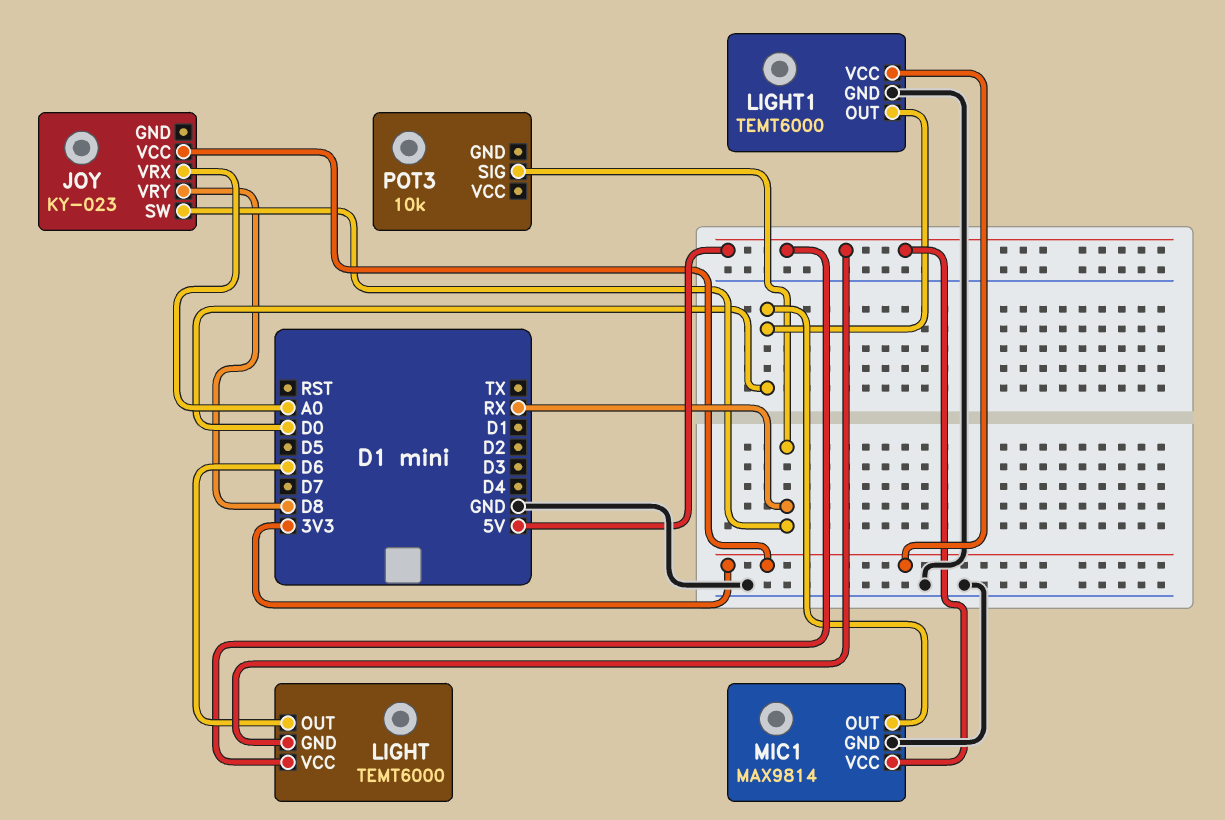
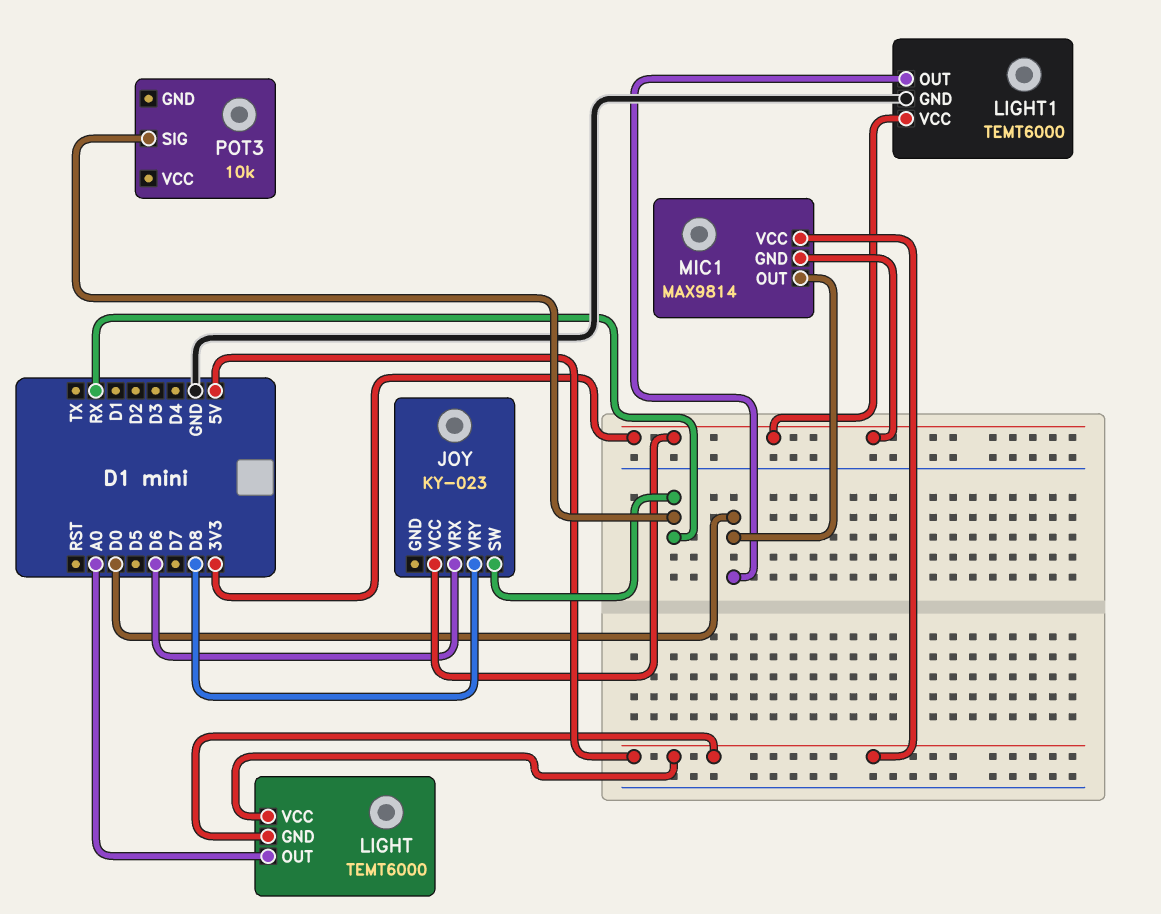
JOY pin VRX: A0 -> D6
LIGHT pin OUT: D6 -> A0
MIC1 pin GND: GND -> 3V3

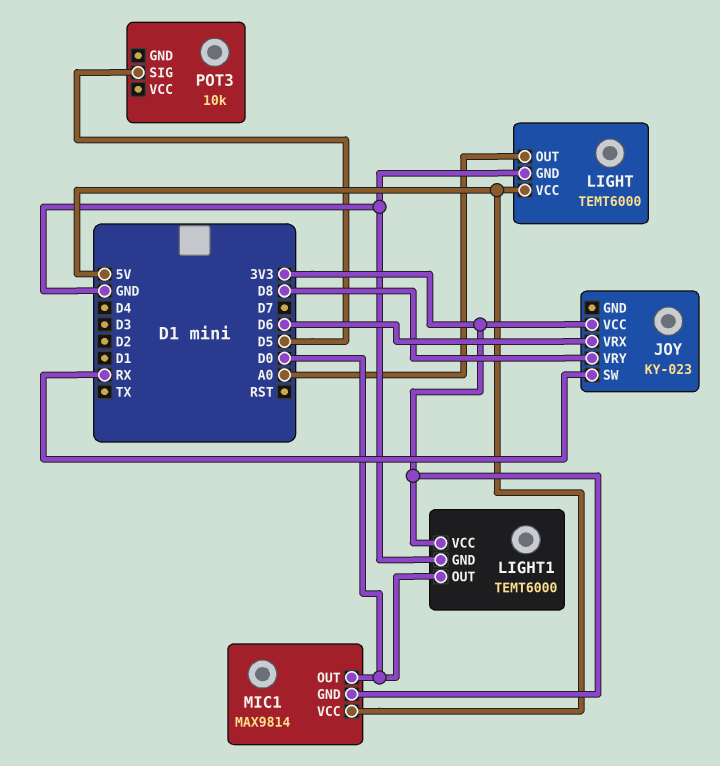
LIGHT pin GND: 5V -> GND
POT3 pin SIG: RX -> D5

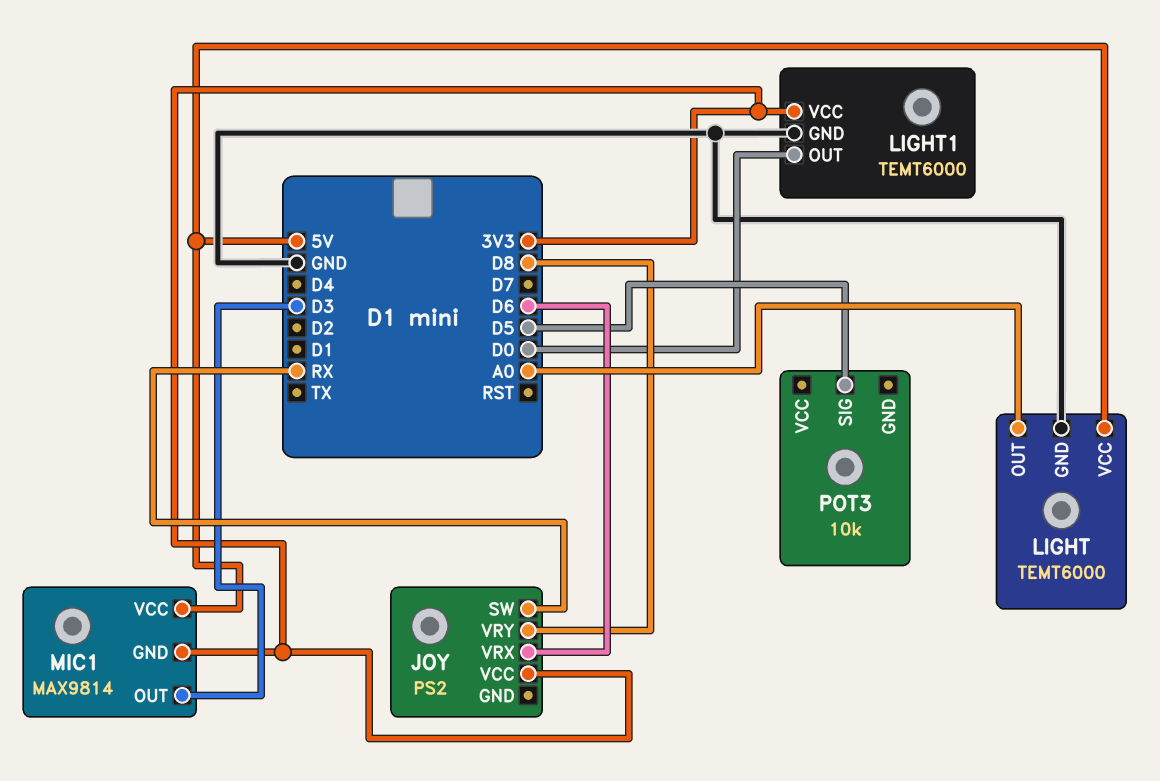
JOY: KY-023 -> PS2
MIC1 pin OUT: D0 -> D3

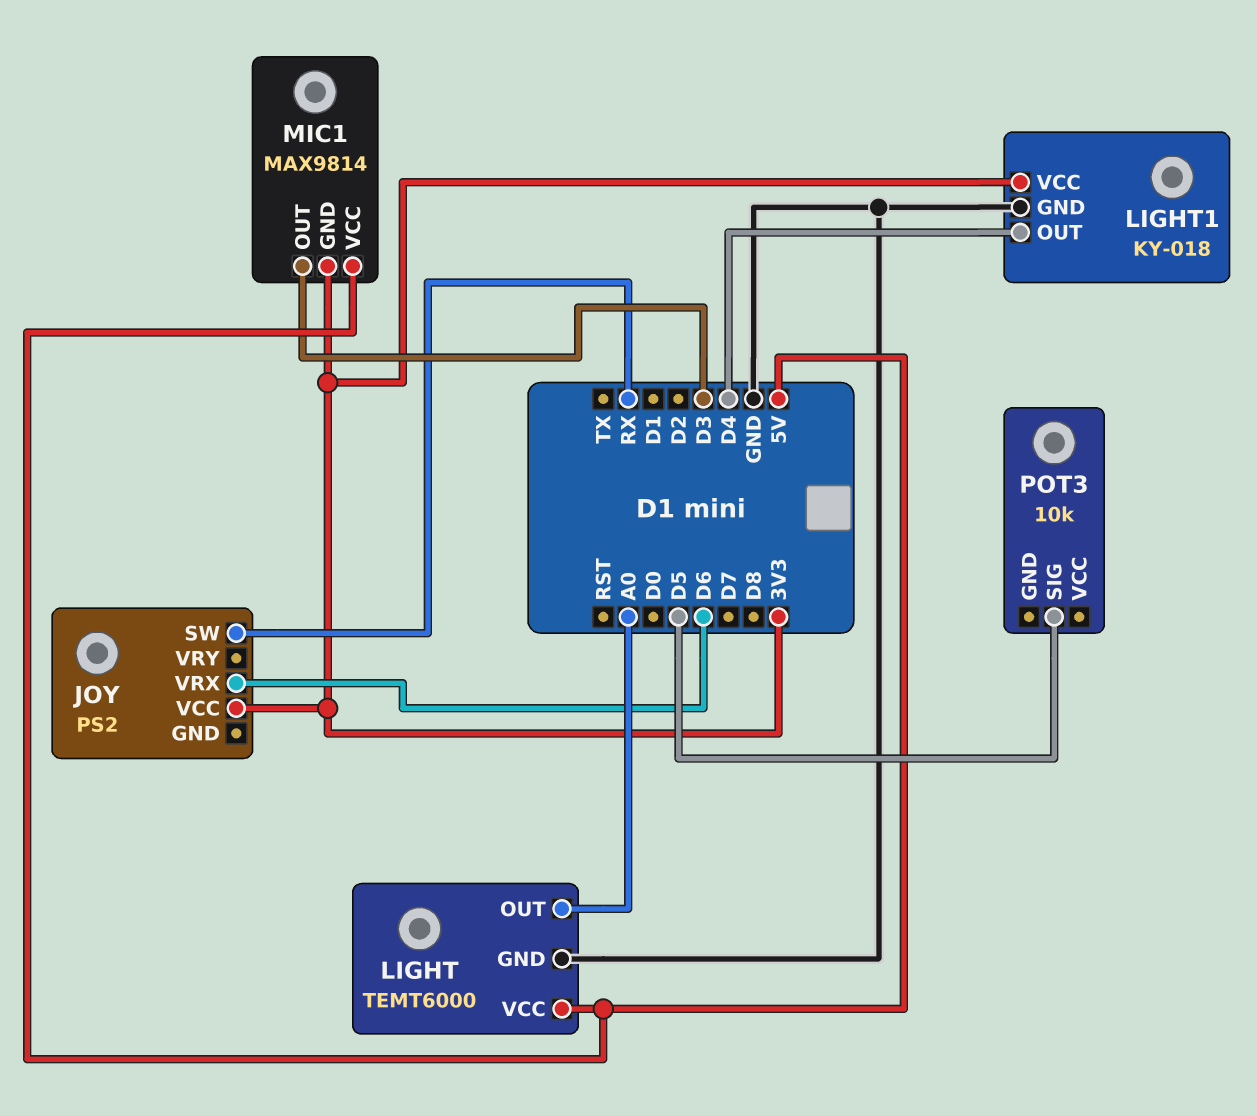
JOY pin VRY: D8 -> none
LIGHT1: TEMT6000 -> KY-018
LIGHT1 pin OUT: D0 -> D4

